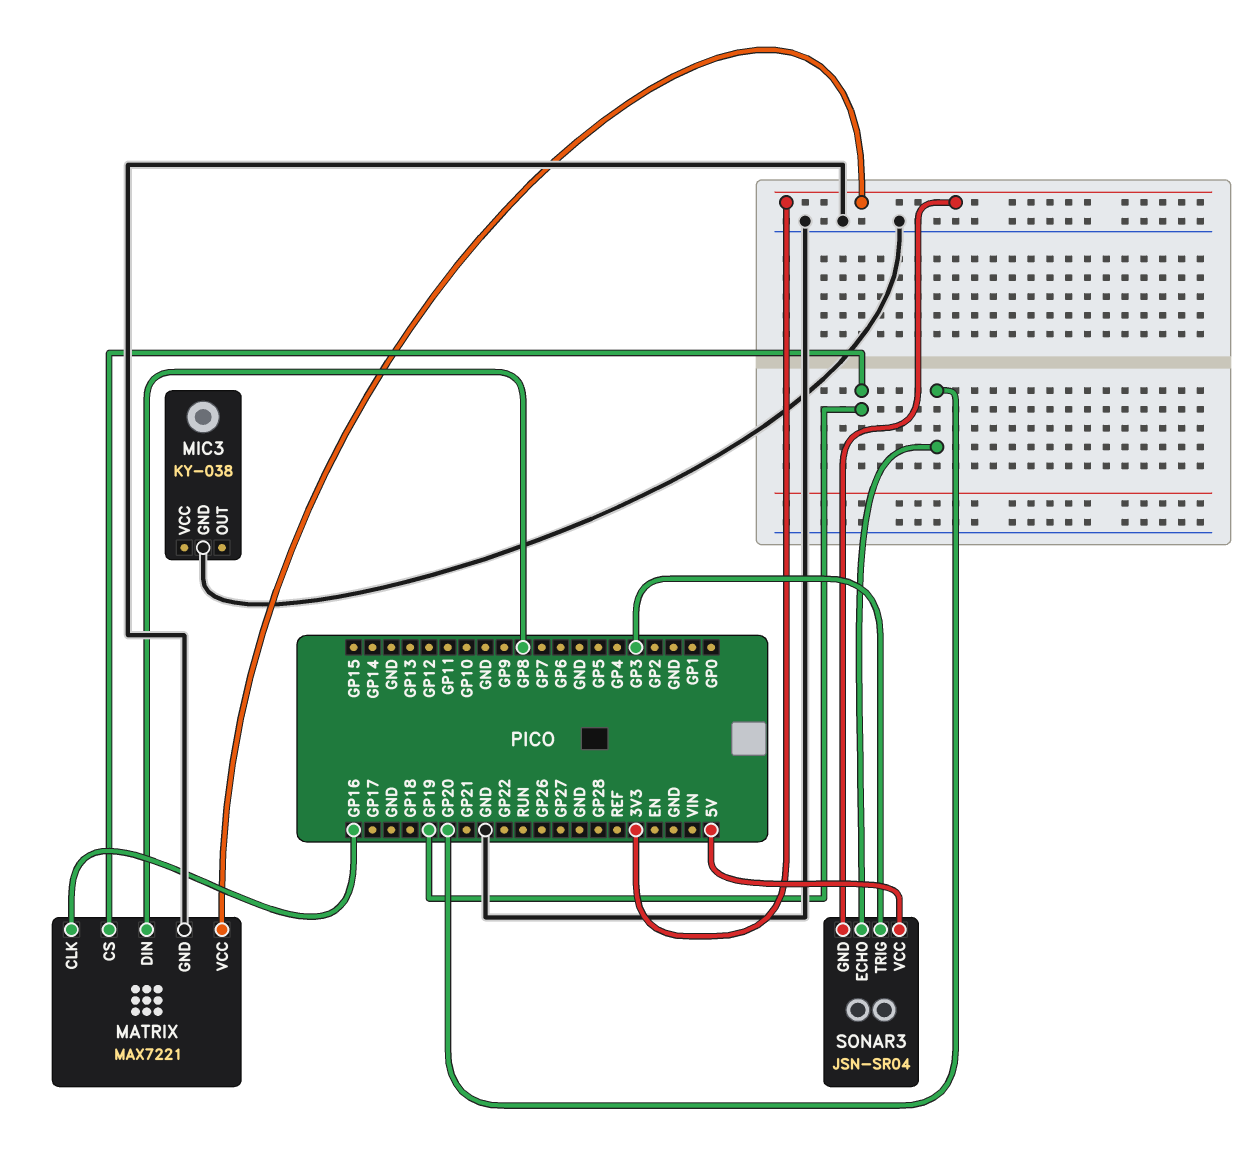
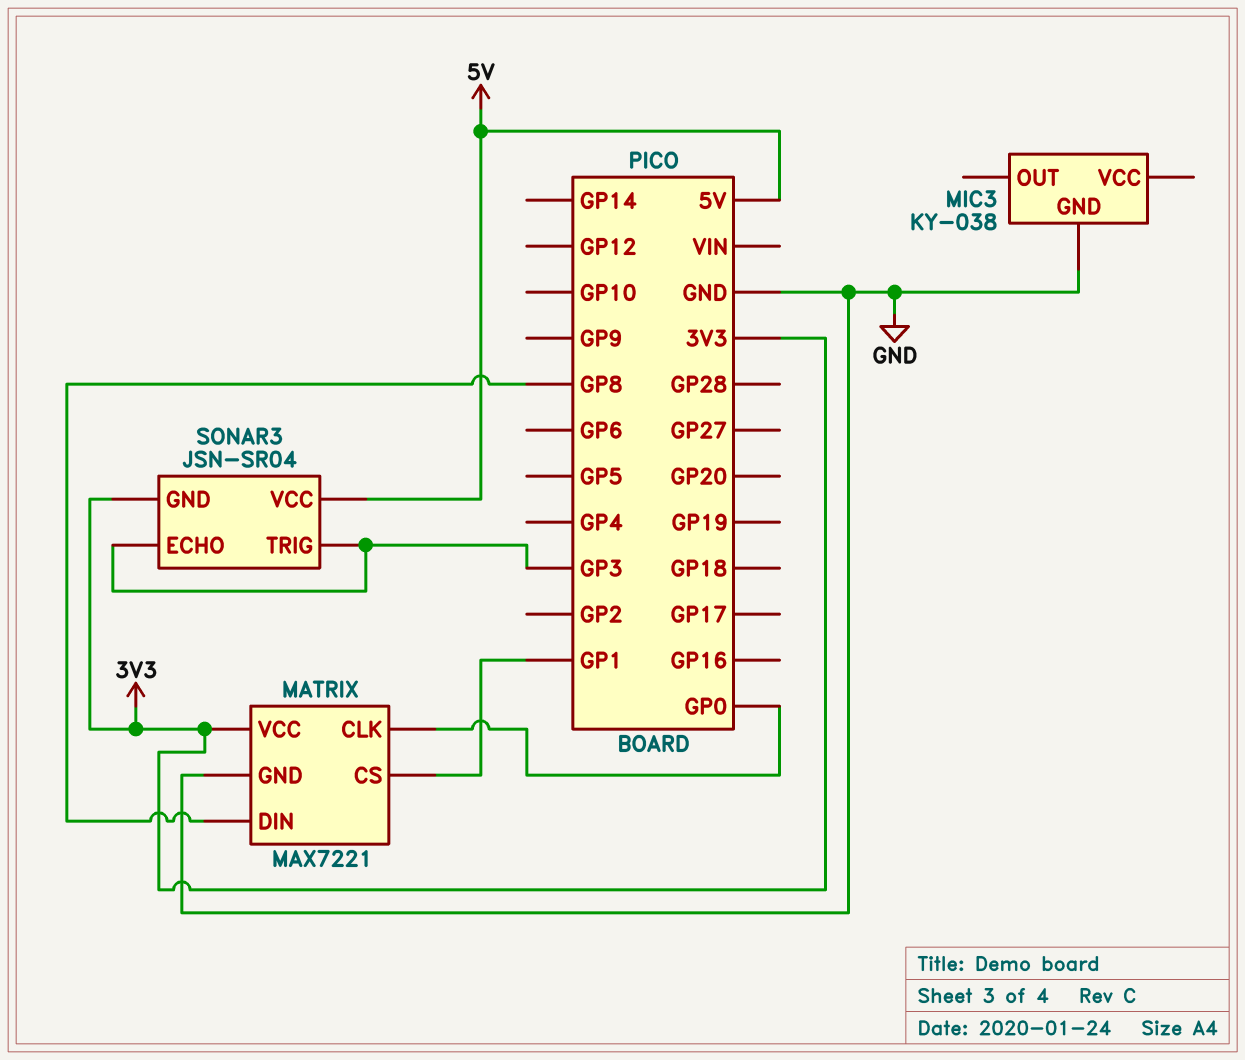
MATRIX pin CLK: GP16 -> GP0
MATRIX pin CS: GP19 -> GP1
SONAR3 pin ECHO: GP20 -> GP3

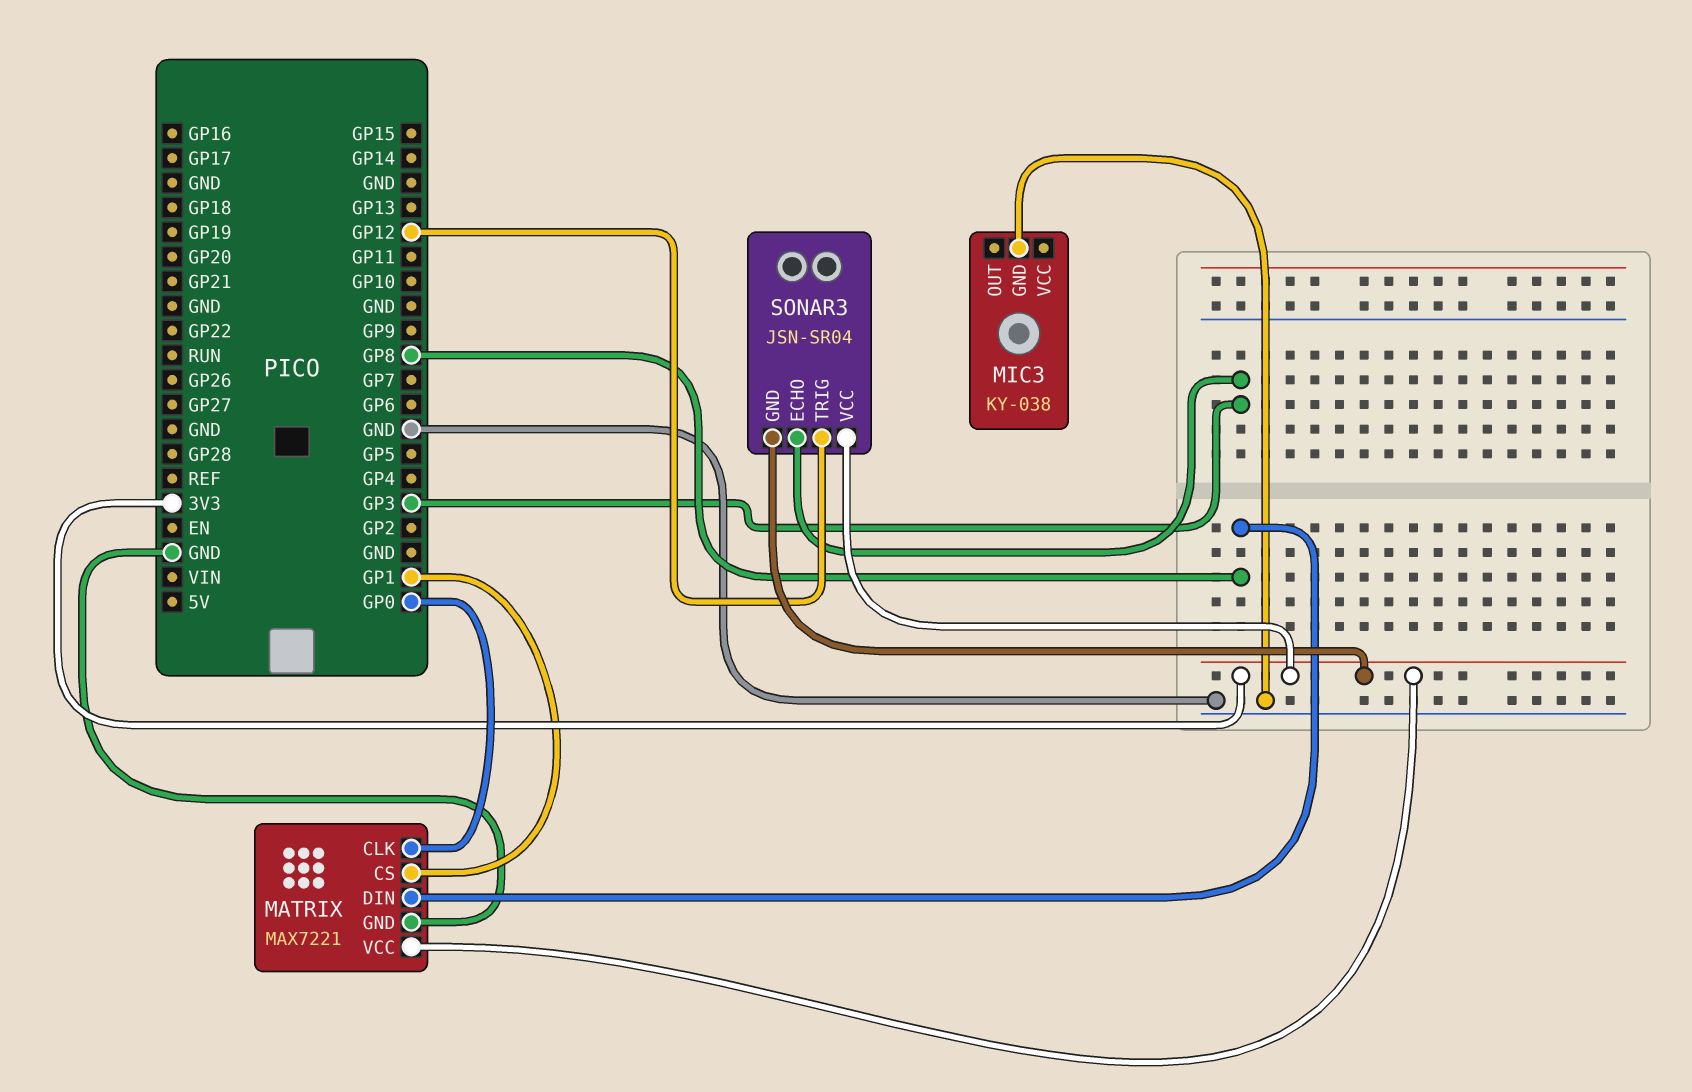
SONAR3 pin TRIG: GP3 -> GP12
SONAR3 pin VCC: 5V -> 3V3

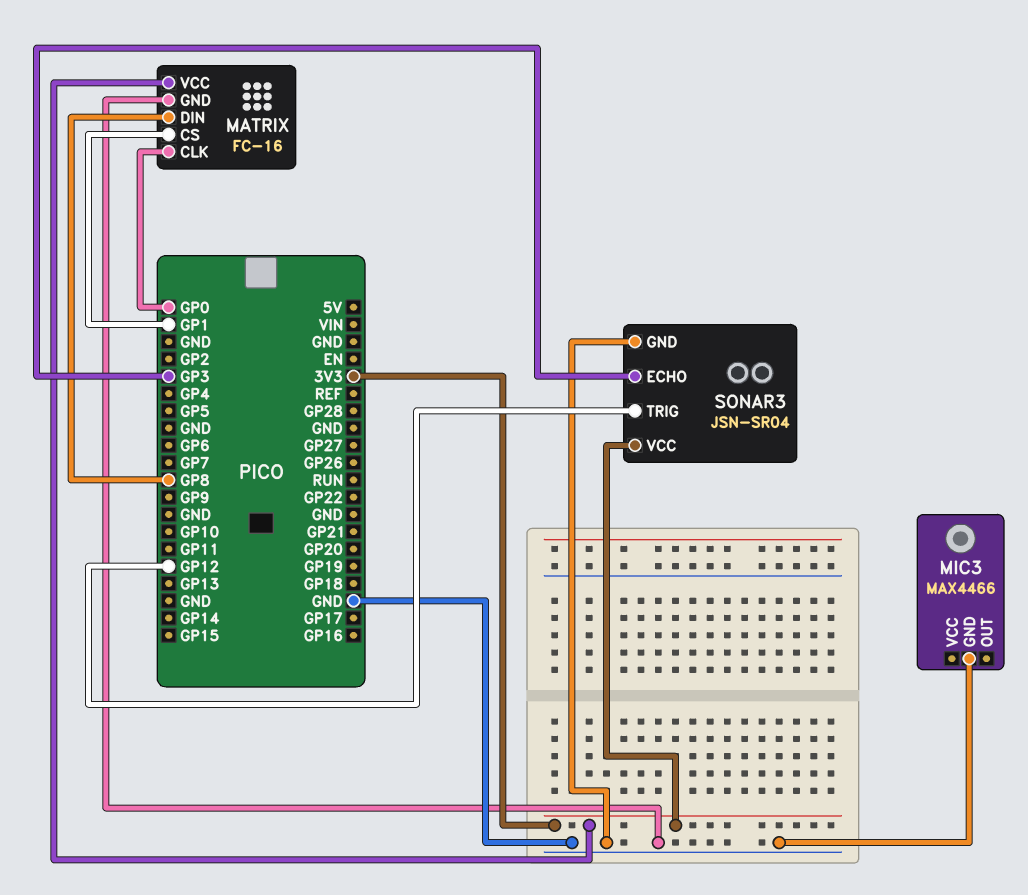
MATRIX: MAX7221 -> FC-16
MIC3: KY-038 -> MAX4466
SONAR3 pin GND: 3V3 -> GND

